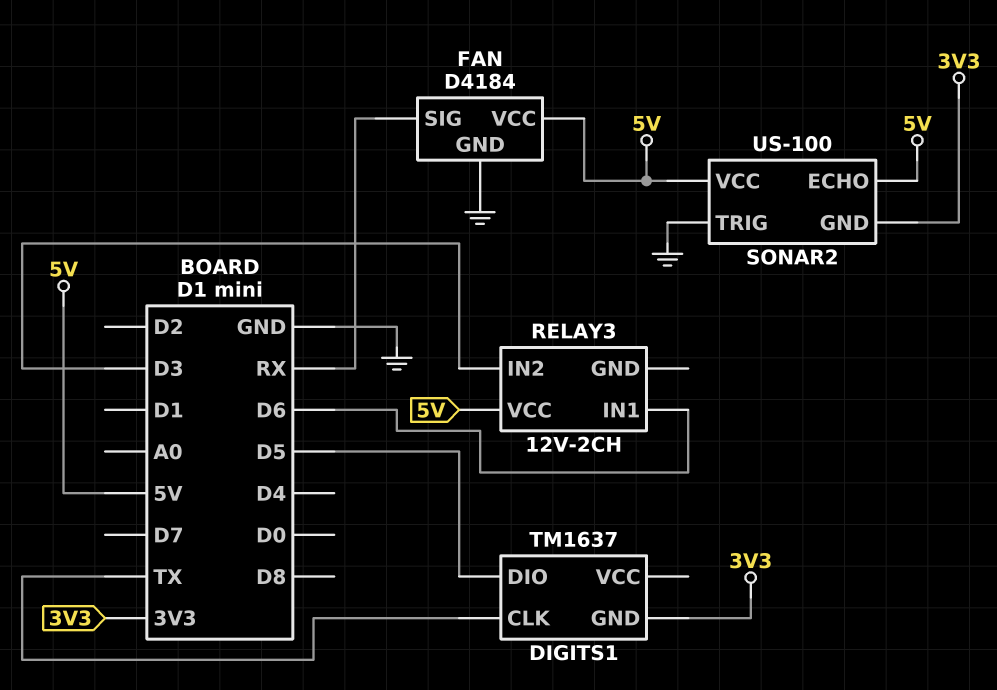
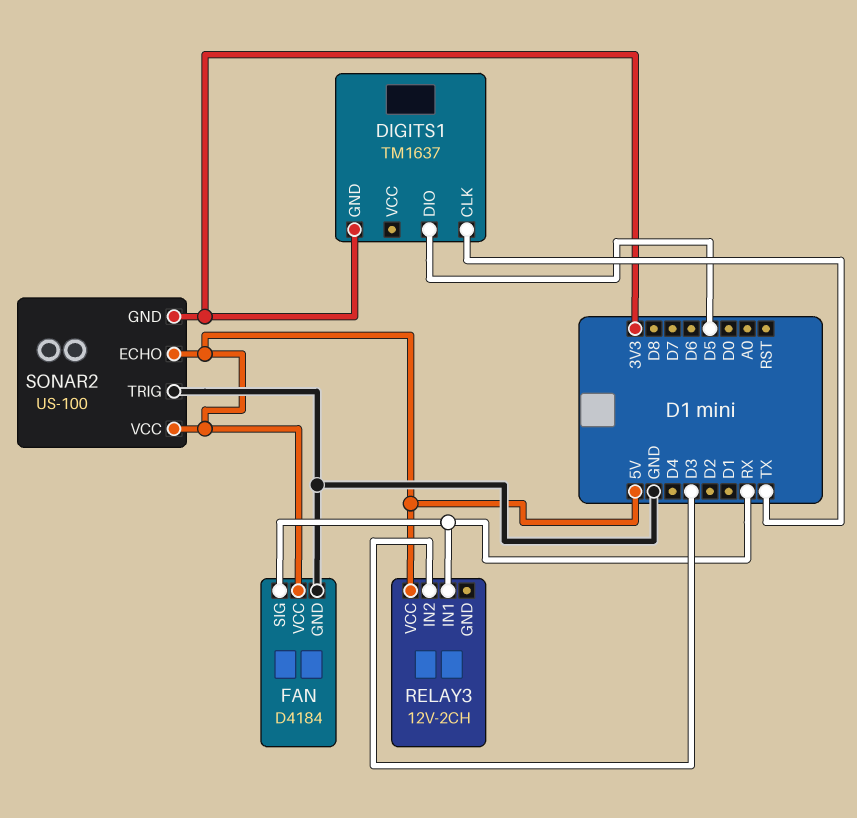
RELAY3 pin IN1: D6 -> RX

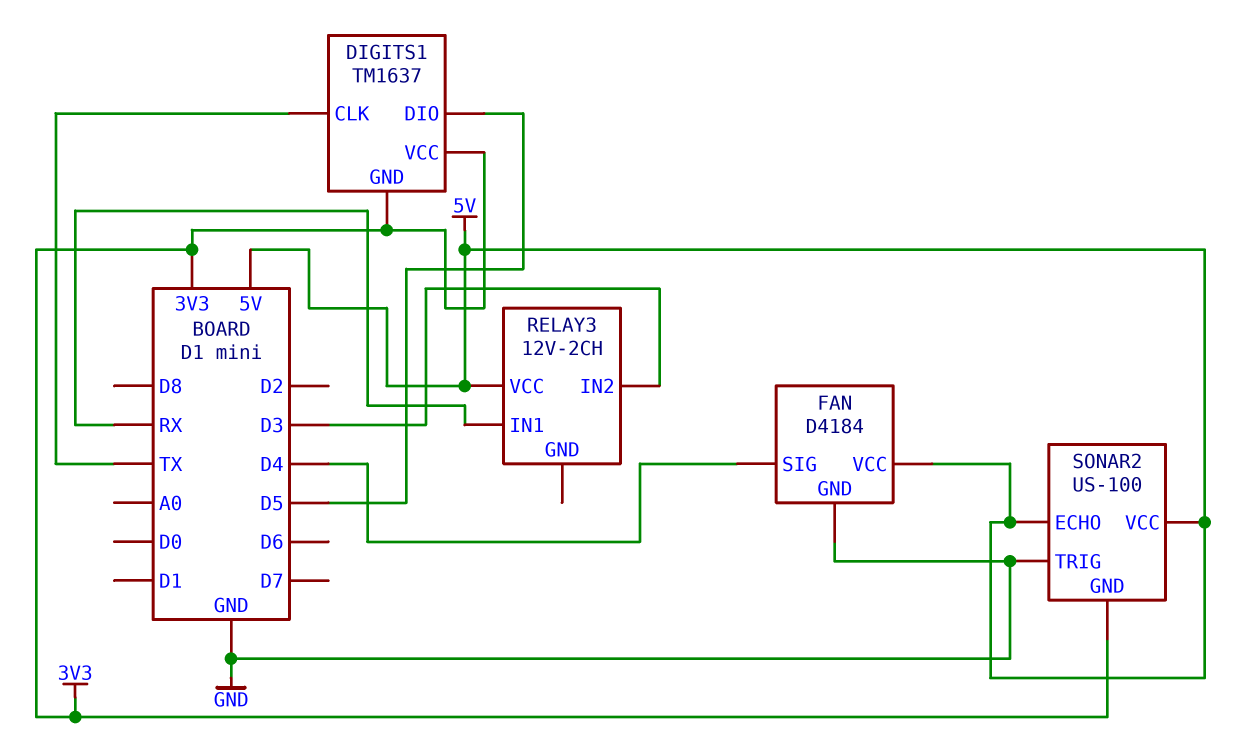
DIGITS1 pin VCC: none -> 3V3
FAN pin SIG: RX -> D4

